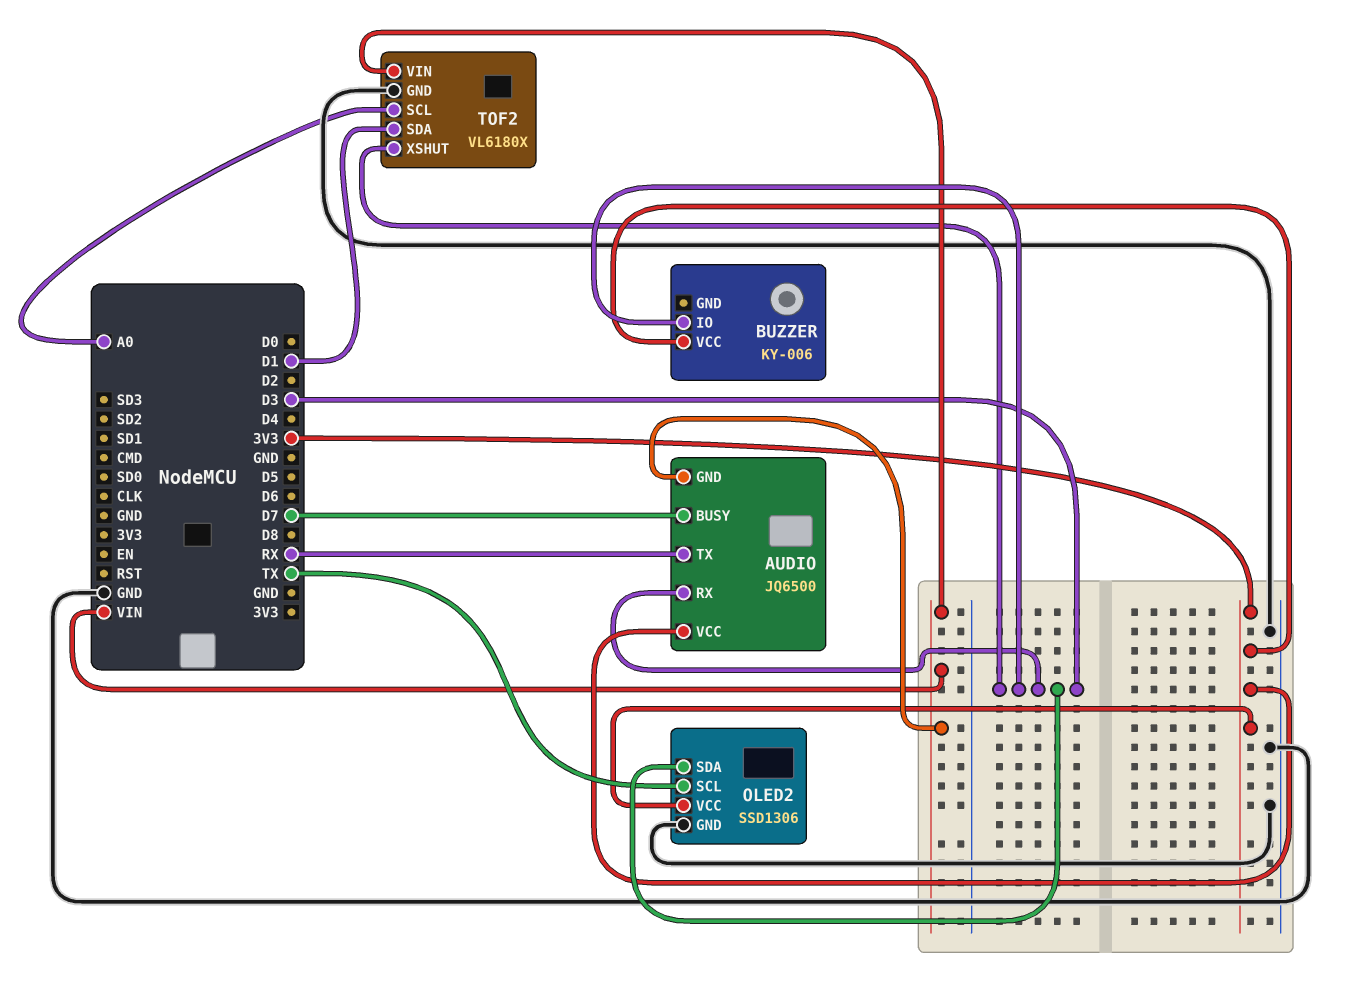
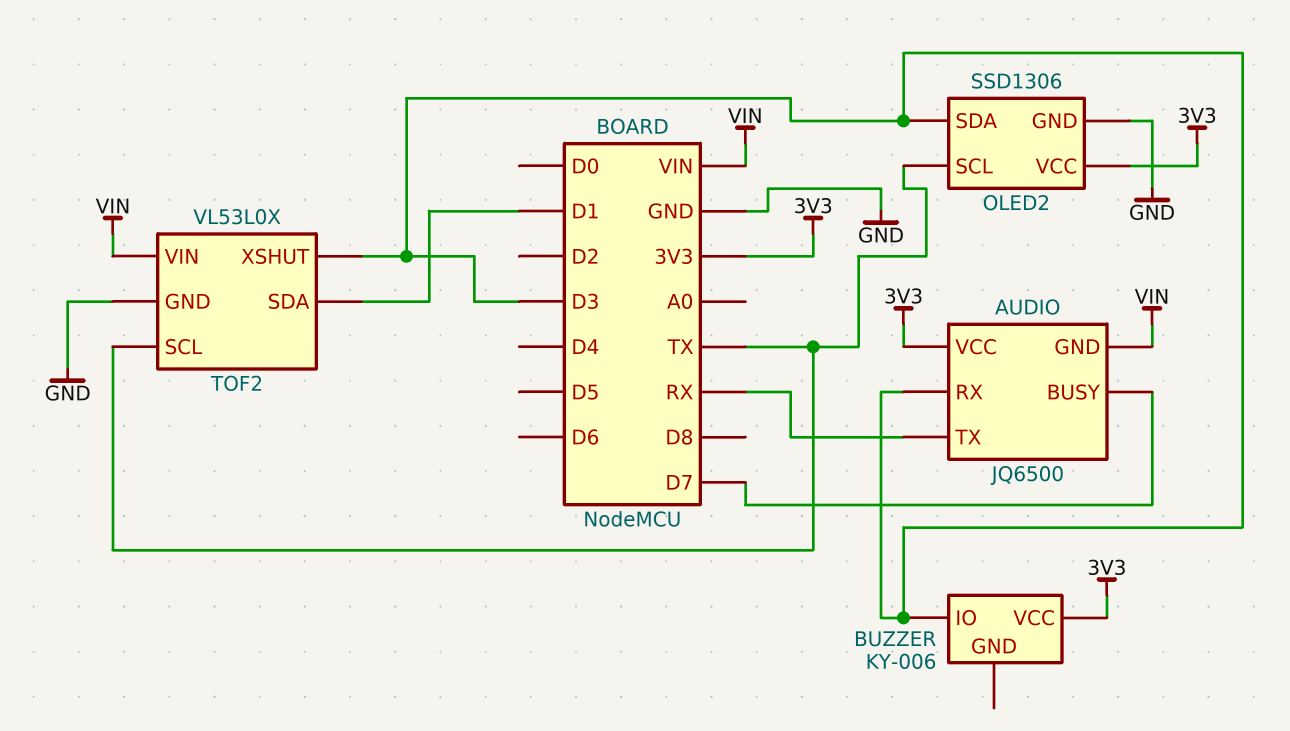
TOF2: VL6180X -> VL53L0X
TOF2 pin SCL: A0 -> TX

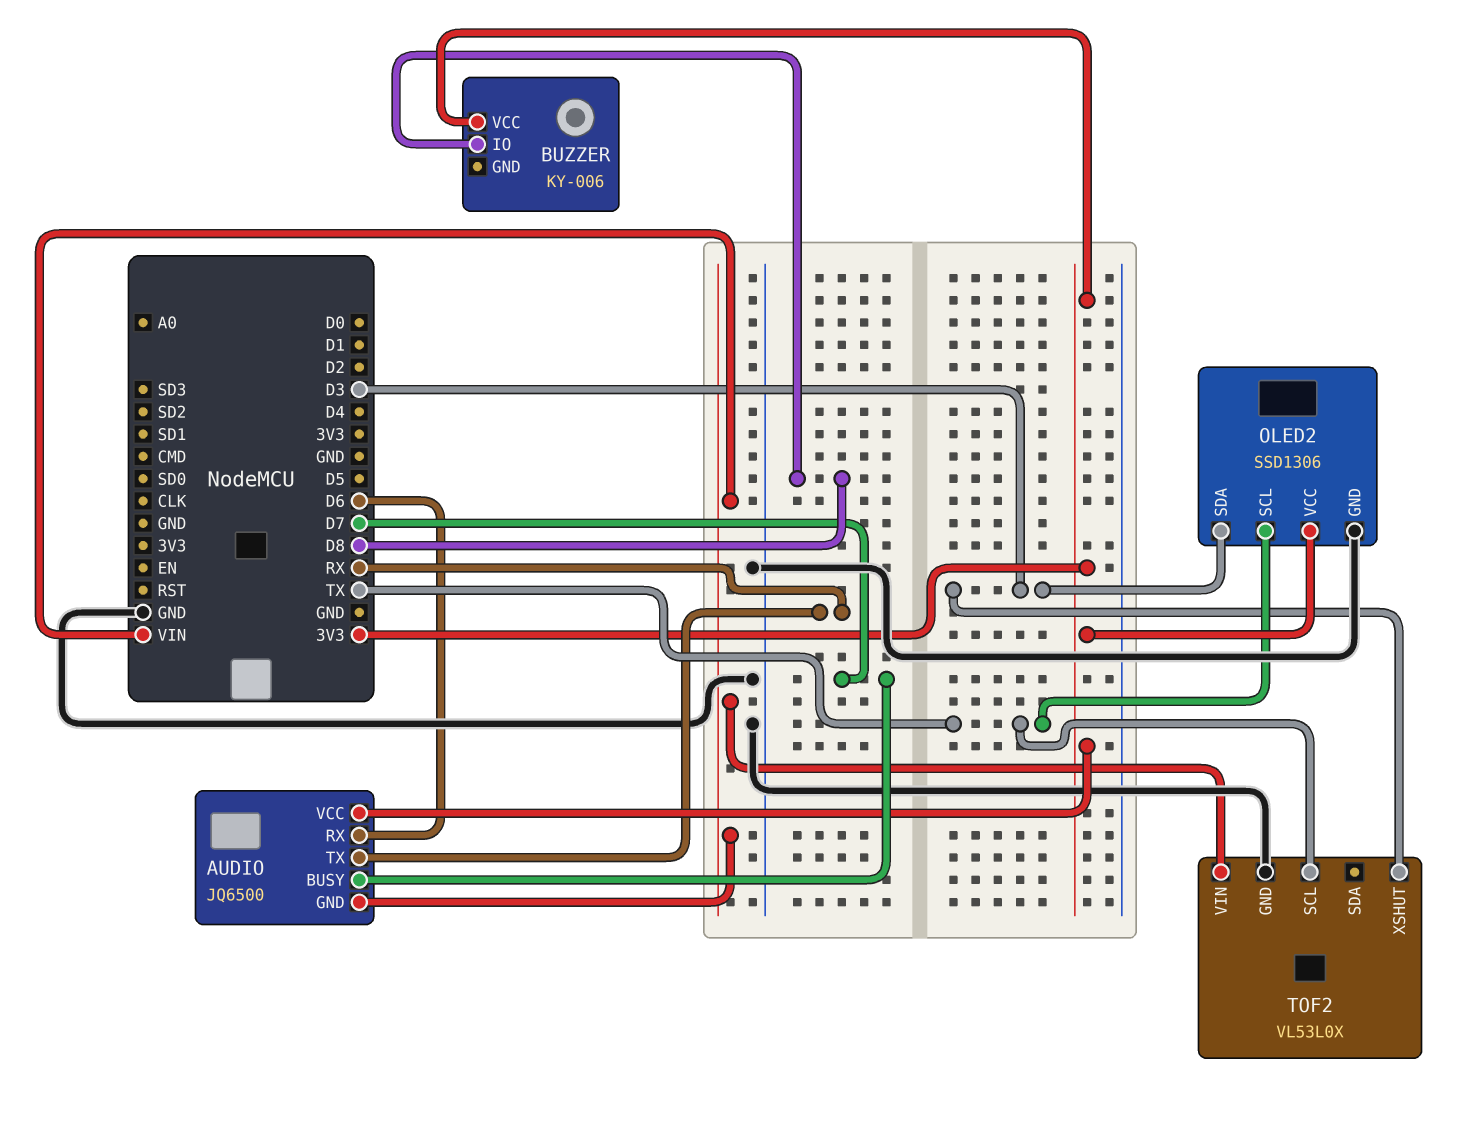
AUDIO pin RX: D3 -> D6
BUZZER pin IO: D3 -> D8
TOF2 pin SDA: D1 -> none

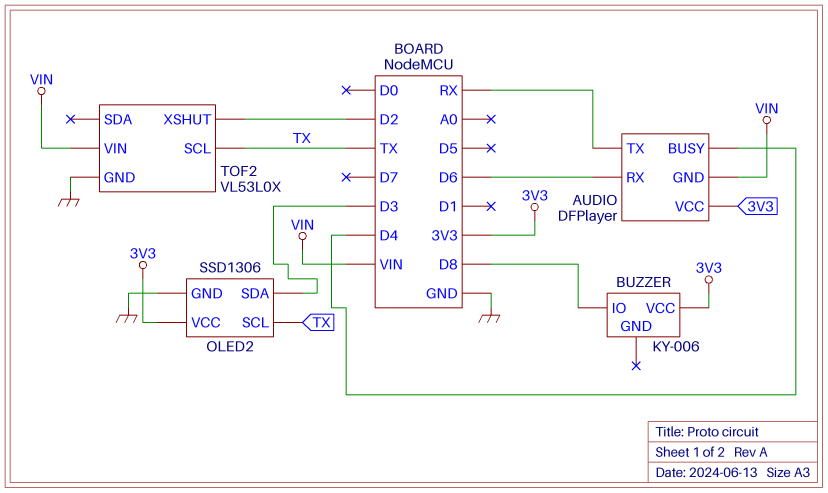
AUDIO: JQ6500 -> DFPlayer
AUDIO pin BUSY: D7 -> D4
TOF2 pin XSHUT: D3 -> D2

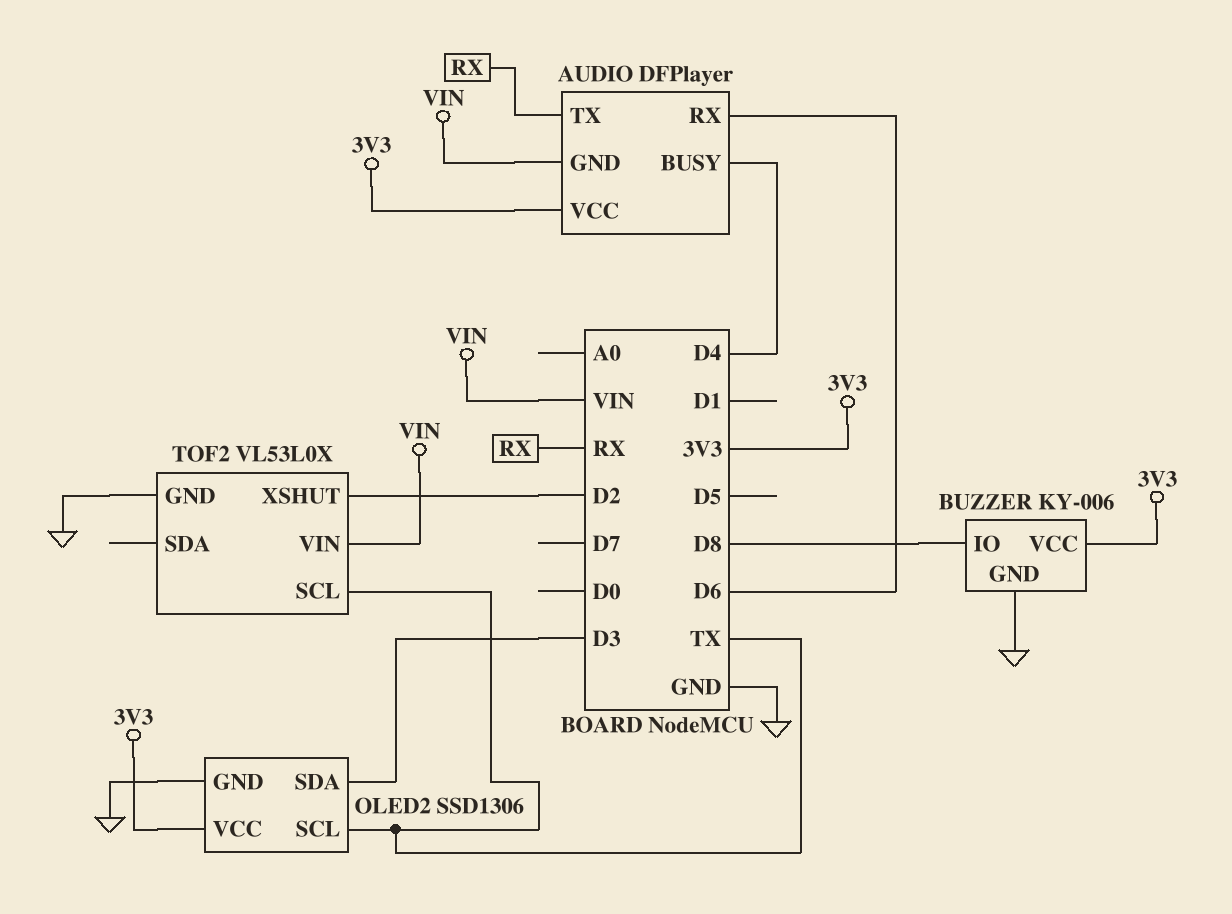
BUZZER pin GND: none -> GND

